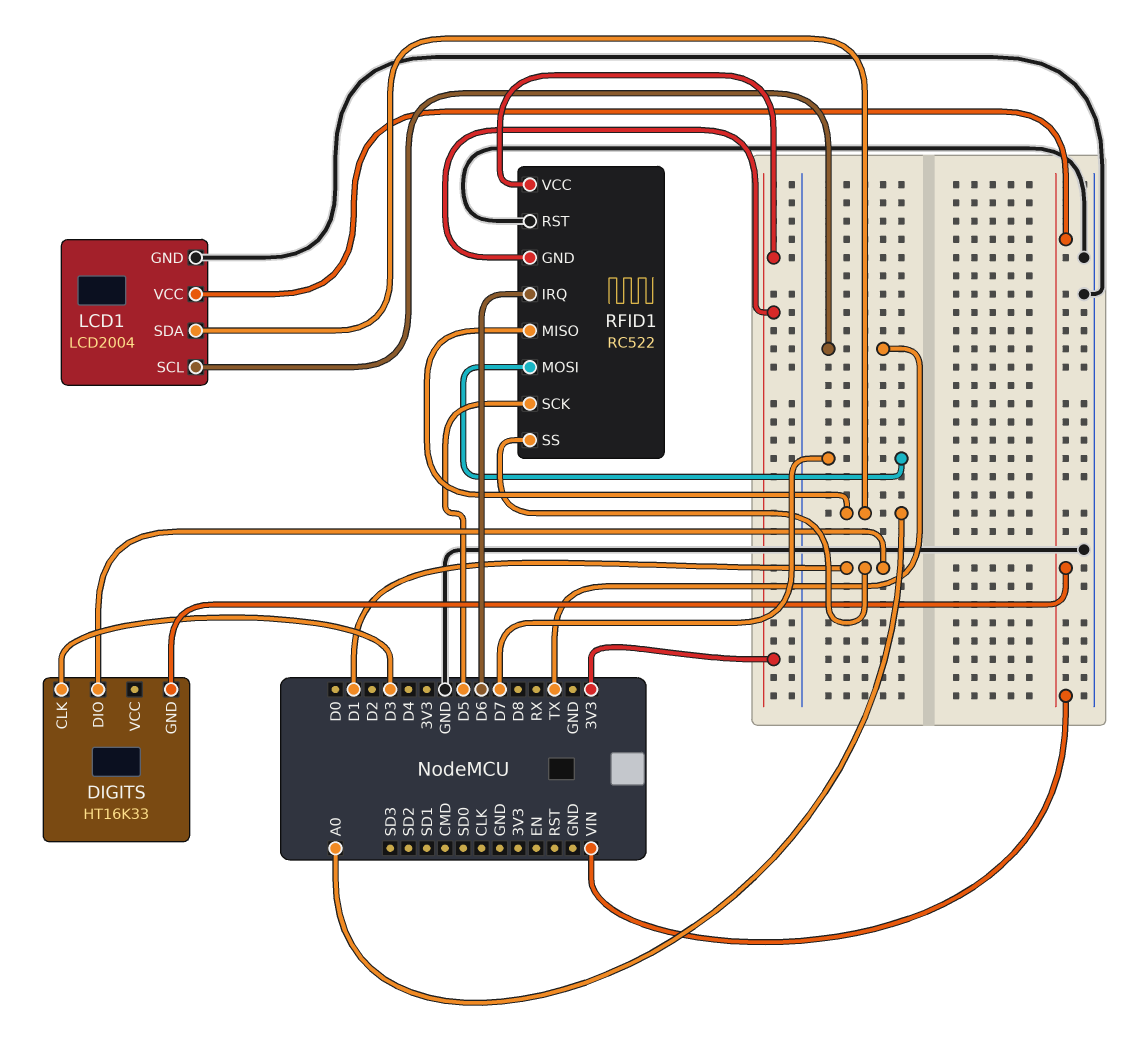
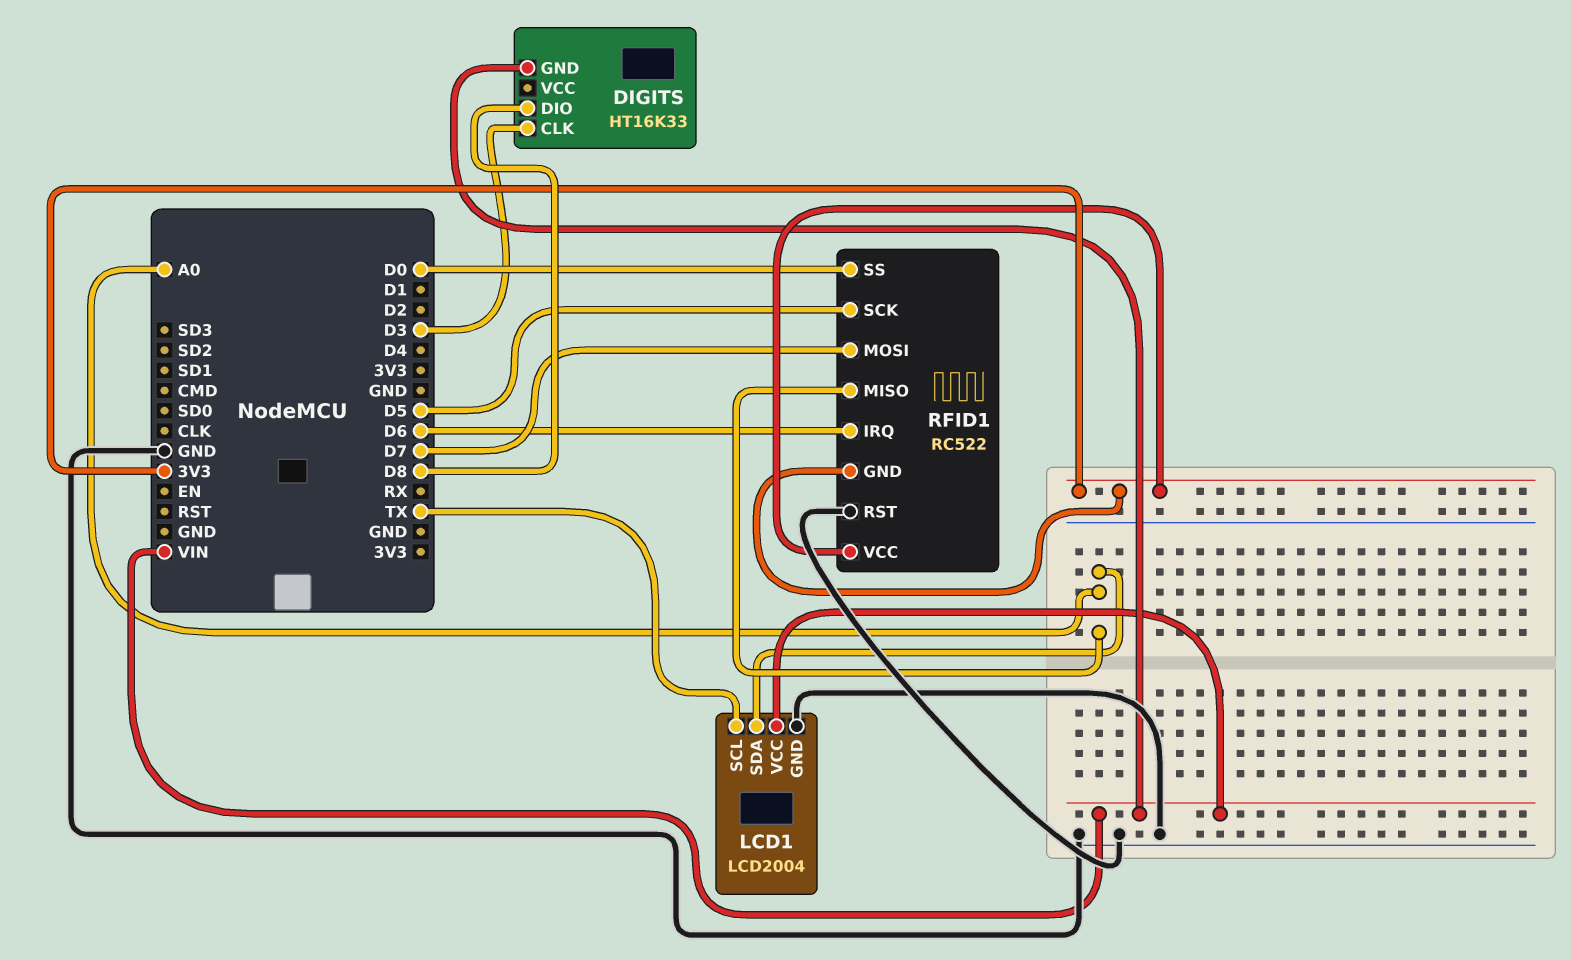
DIGITS pin DIO: D1 -> D8
RFID1 pin SS: D1 -> D0

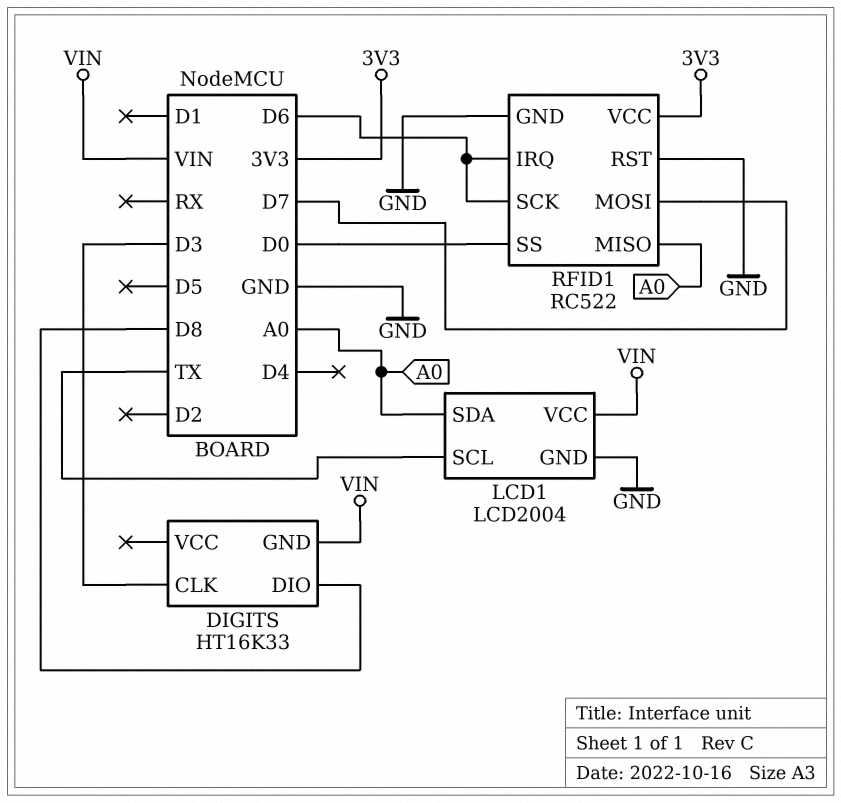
RFID1 pin GND: 3V3 -> GND
RFID1 pin SCK: D5 -> D6

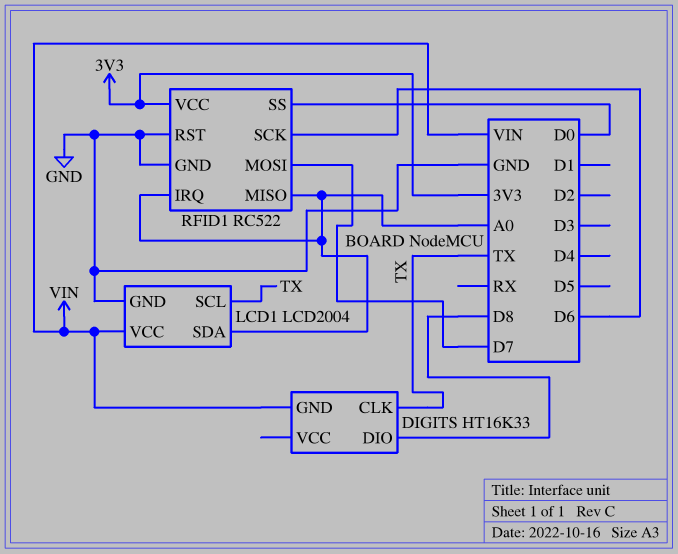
DIGITS pin CLK: D3 -> TX
RFID1 pin IRQ: D6 -> A0

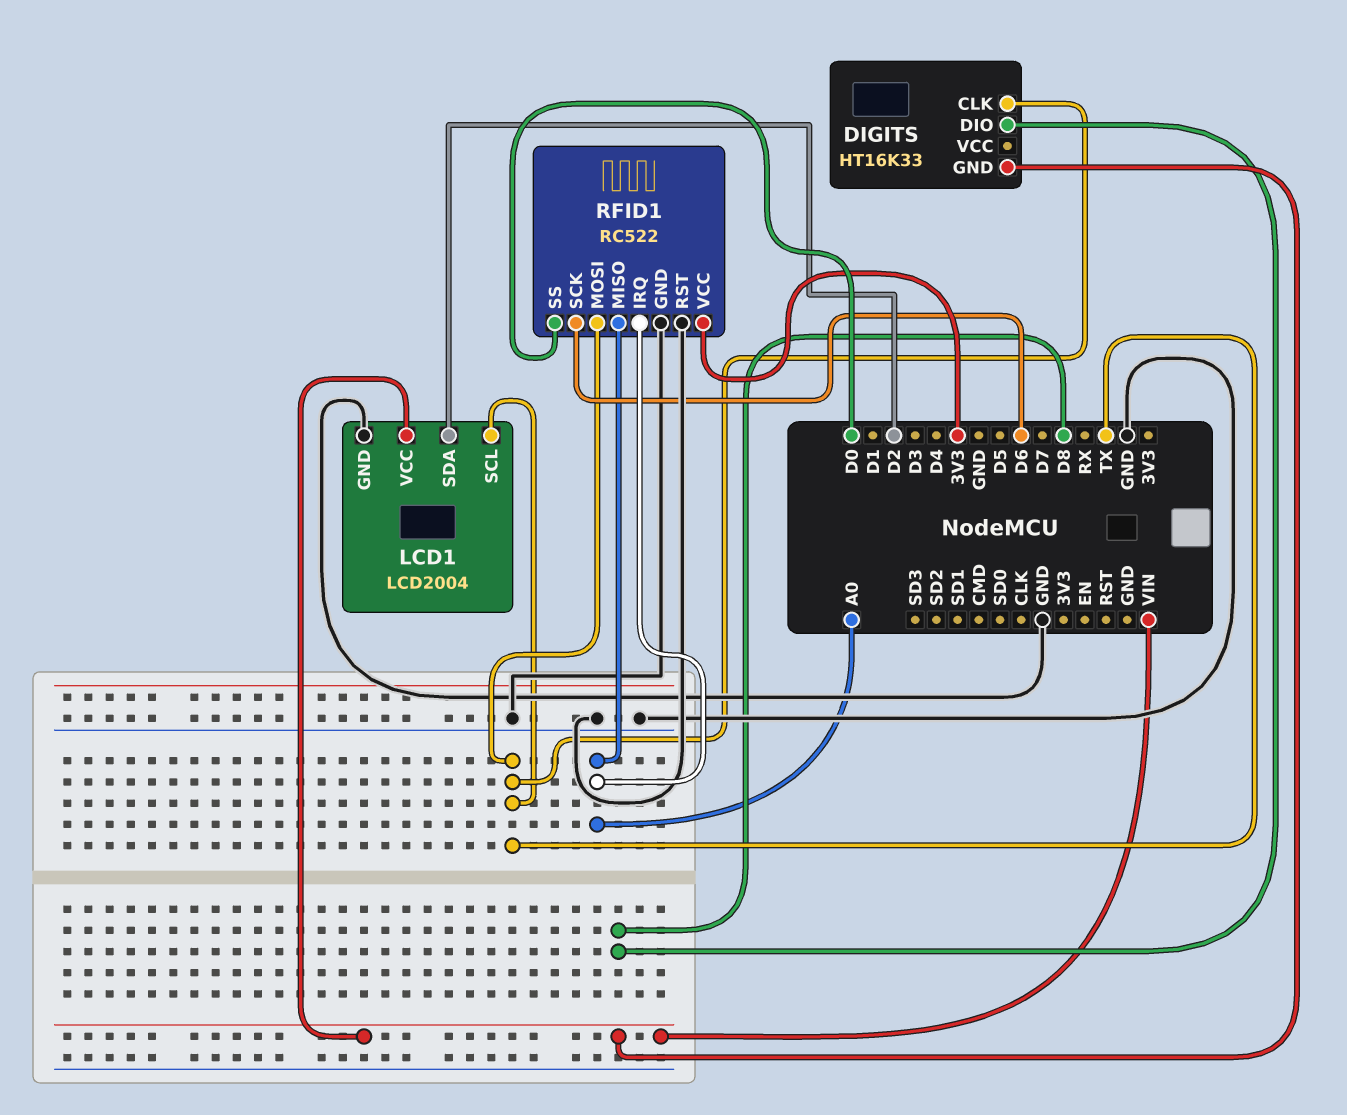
LCD1 pin SDA: A0 -> D2
RFID1 pin MOSI: D7 -> TX

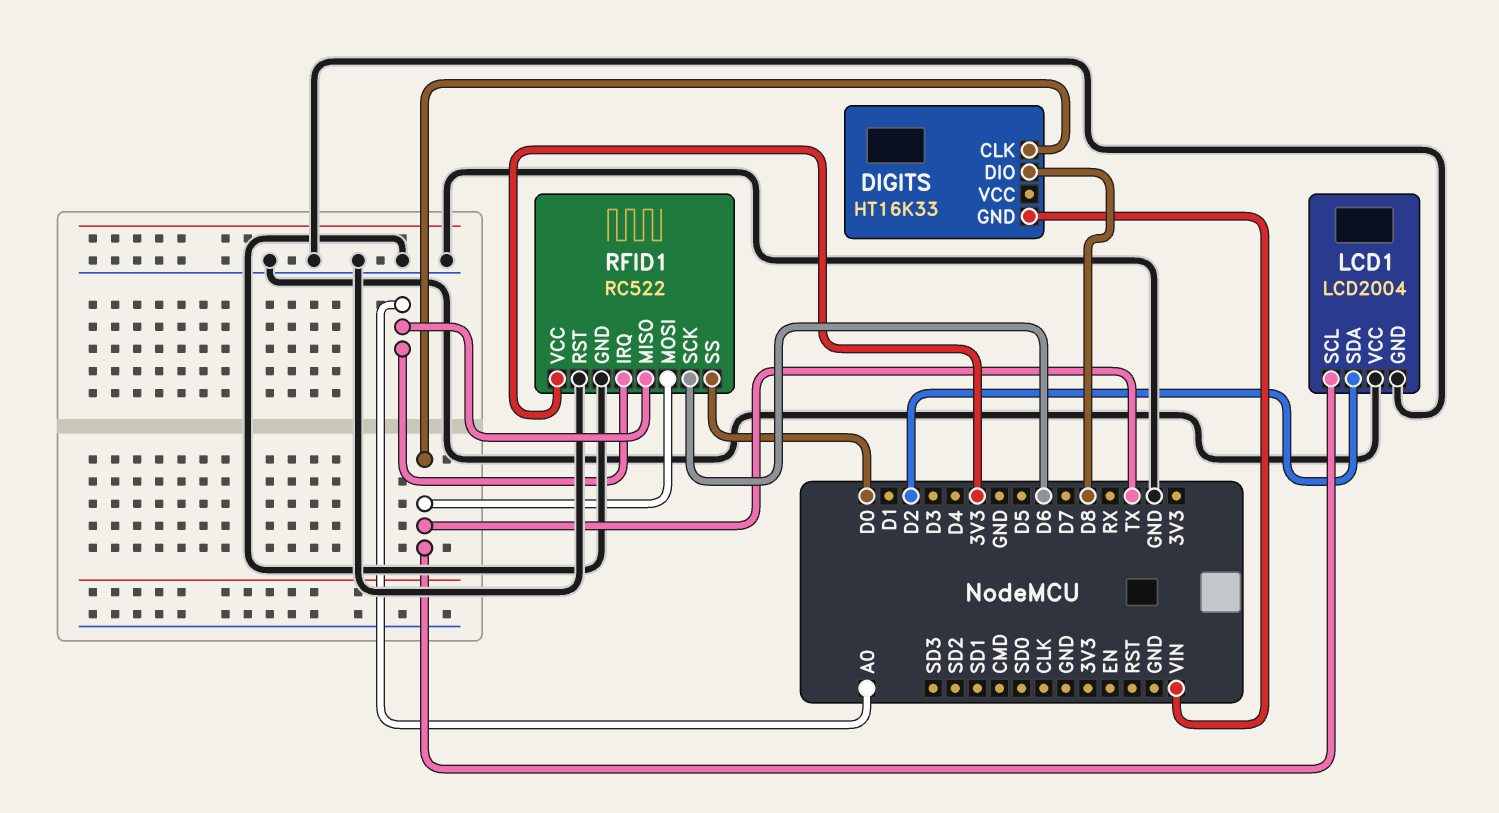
LCD1 pin VCC: VIN -> GND

